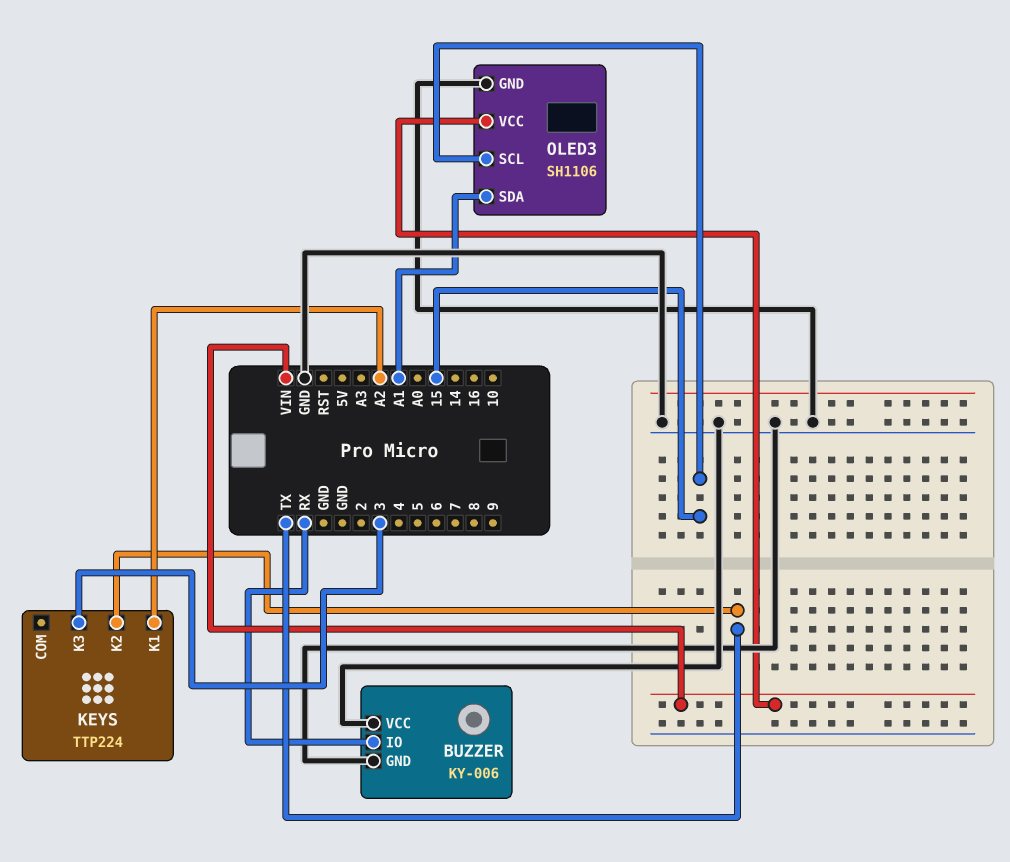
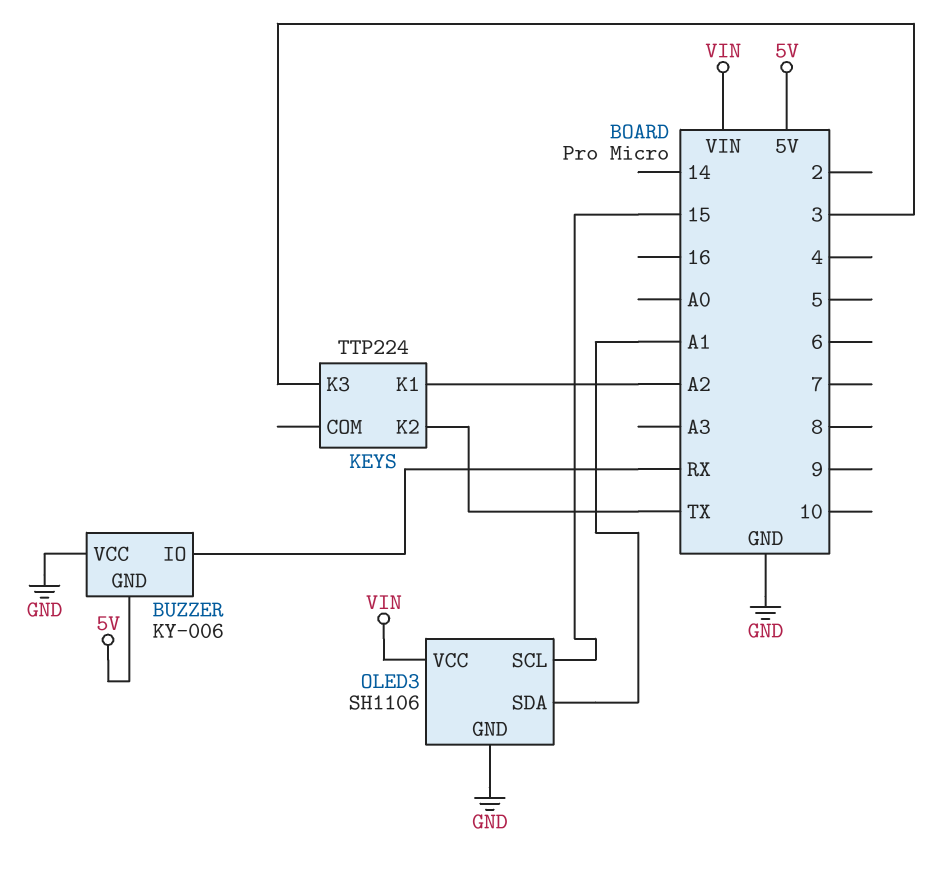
BUZZER pin GND: GND -> 5V

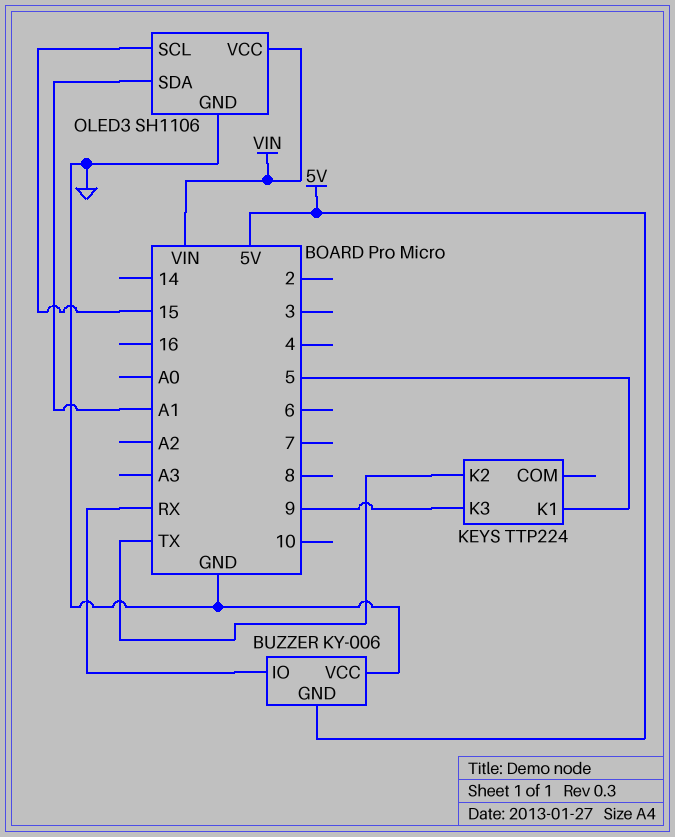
KEYS pin K1: A2 -> 5
KEYS pin K3: 3 -> 9

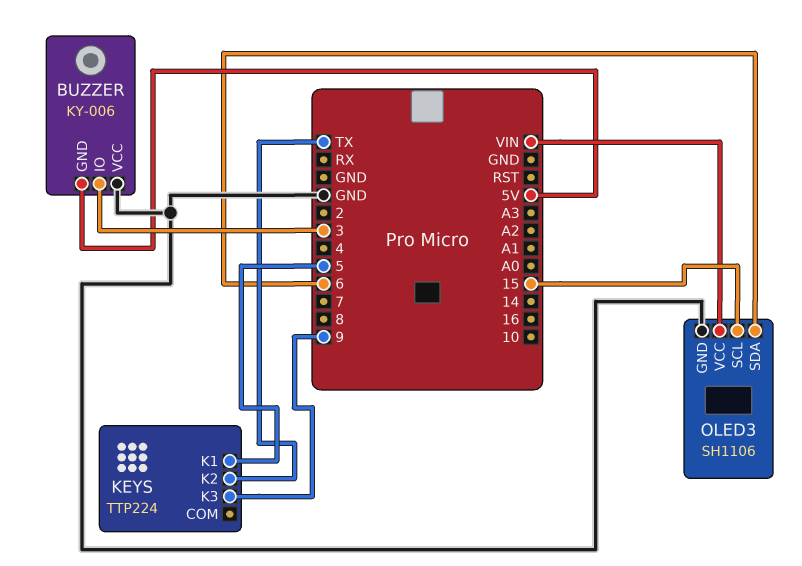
BUZZER pin IO: RX -> 3
OLED3 pin SDA: A1 -> 6

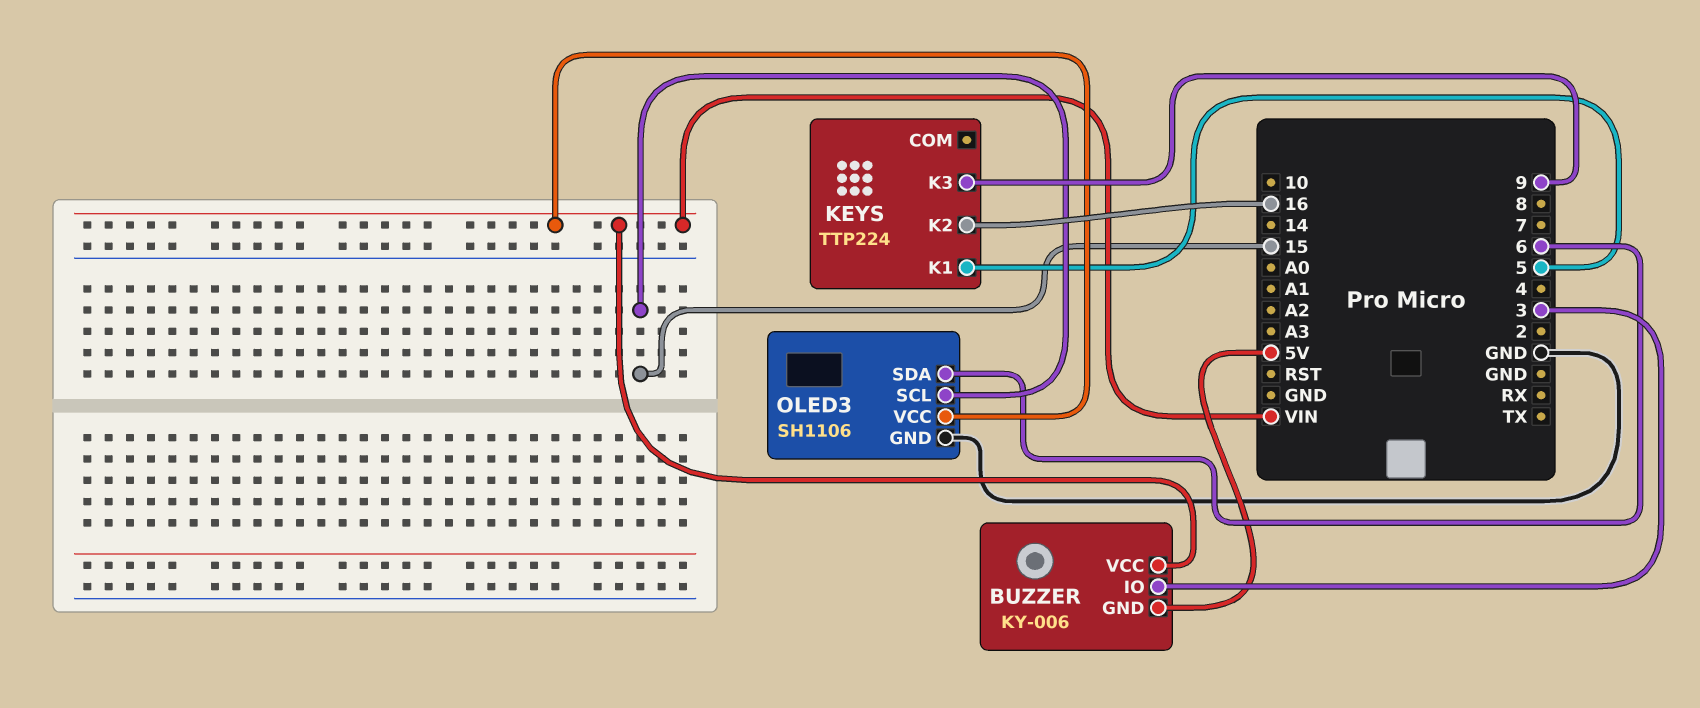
BUZZER pin VCC: GND -> VIN
KEYS pin K2: TX -> 16

